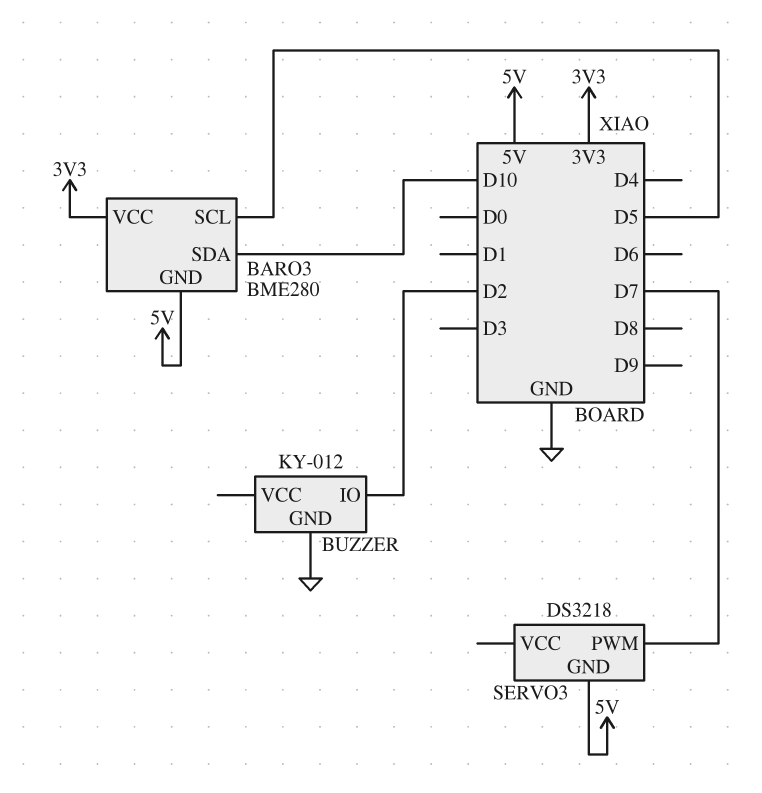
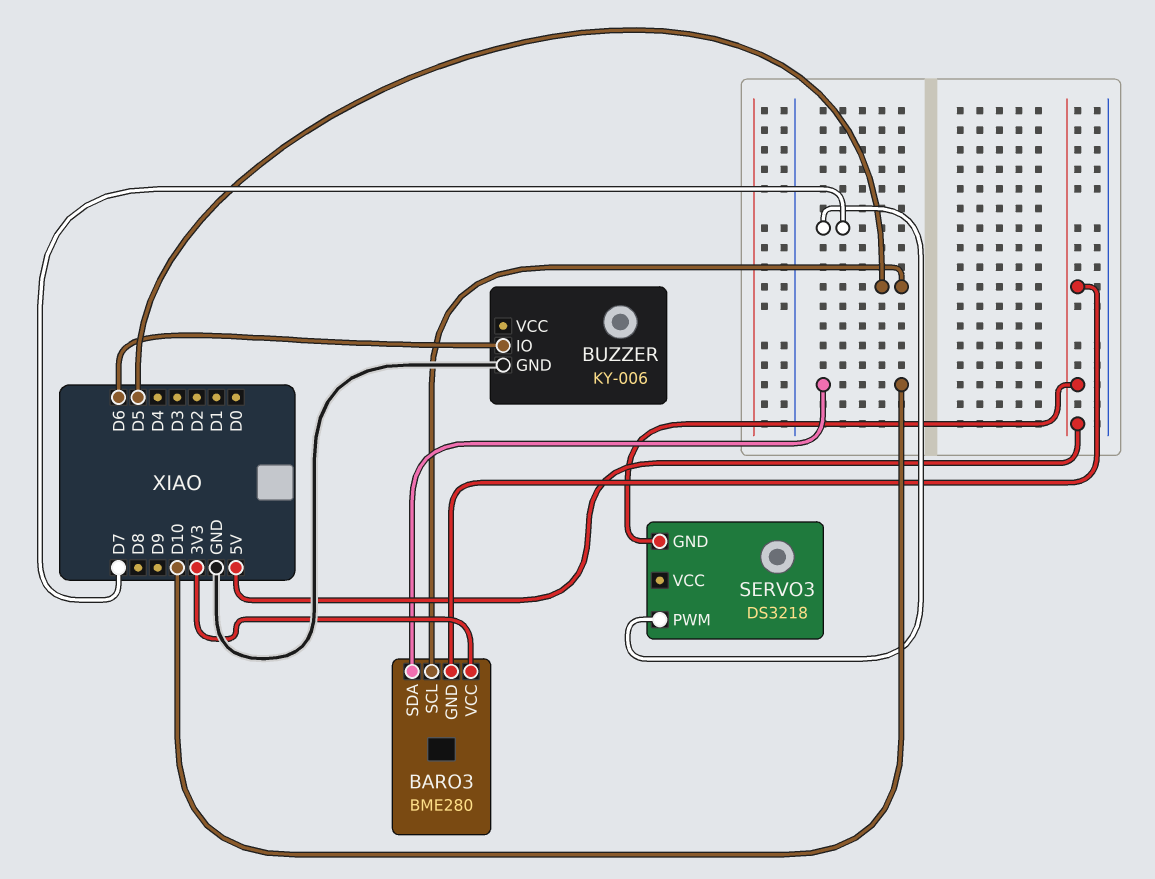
BUZZER: KY-012 -> KY-006
BUZZER pin IO: D2 -> D6

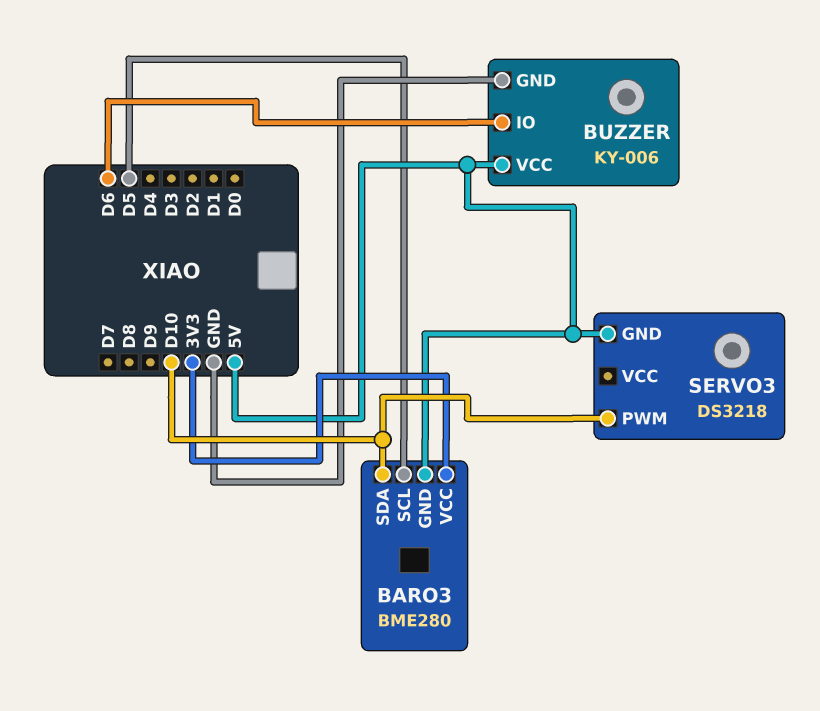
BUZZER pin VCC: none -> 5V
SERVO3 pin PWM: D7 -> D10

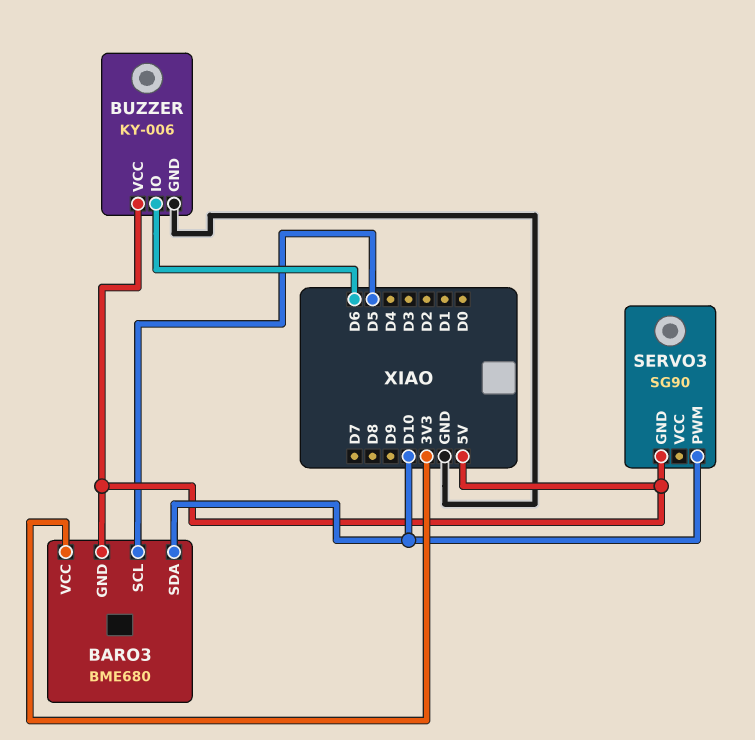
BARO3: BME280 -> BME680
SERVO3: DS3218 -> SG90

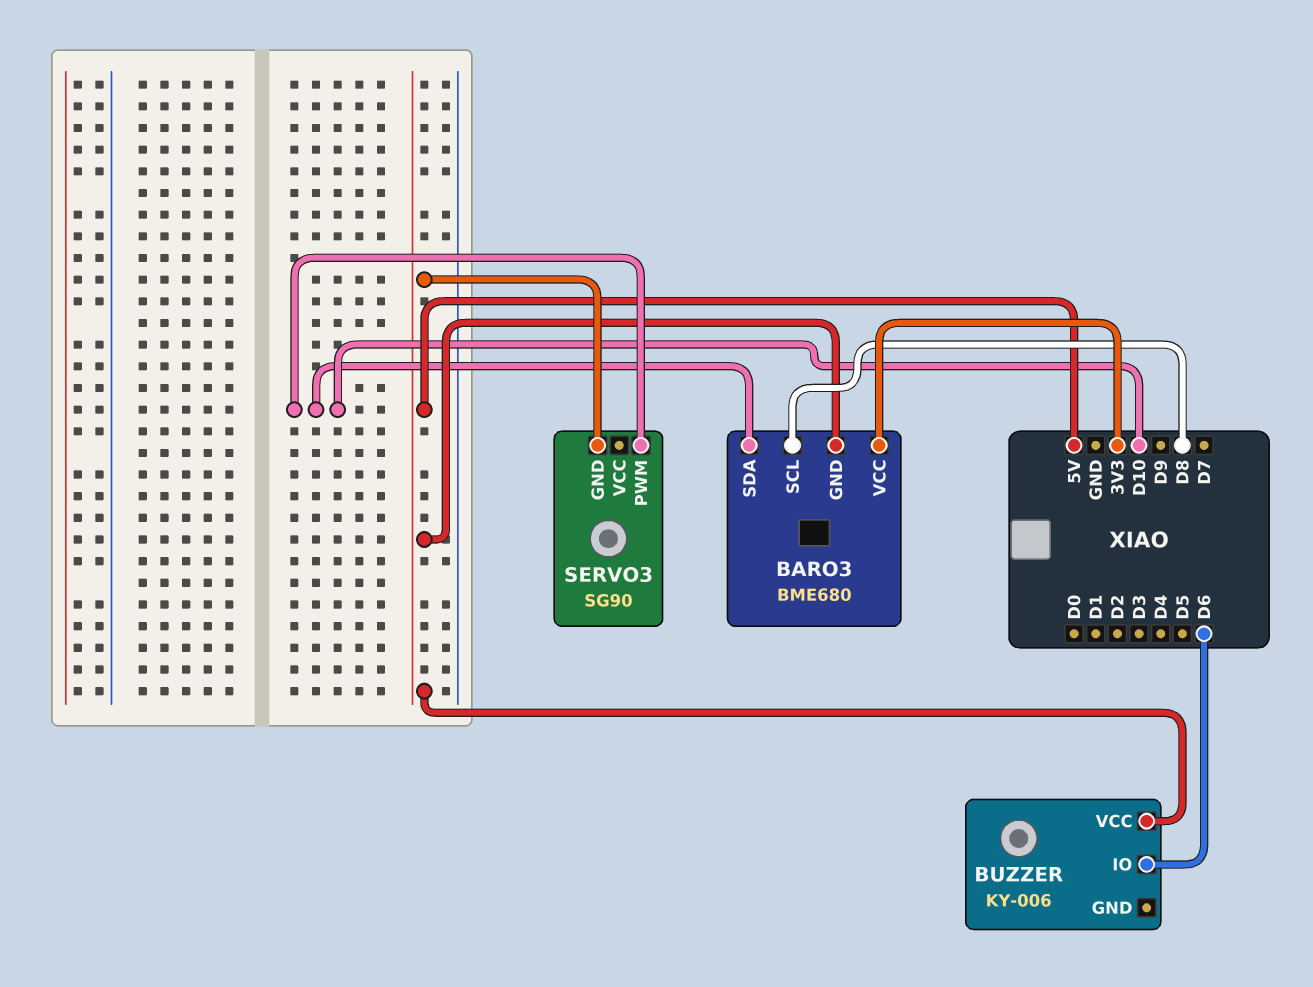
BARO3 pin SCL: D5 -> D8
BUZZER pin GND: GND -> none

